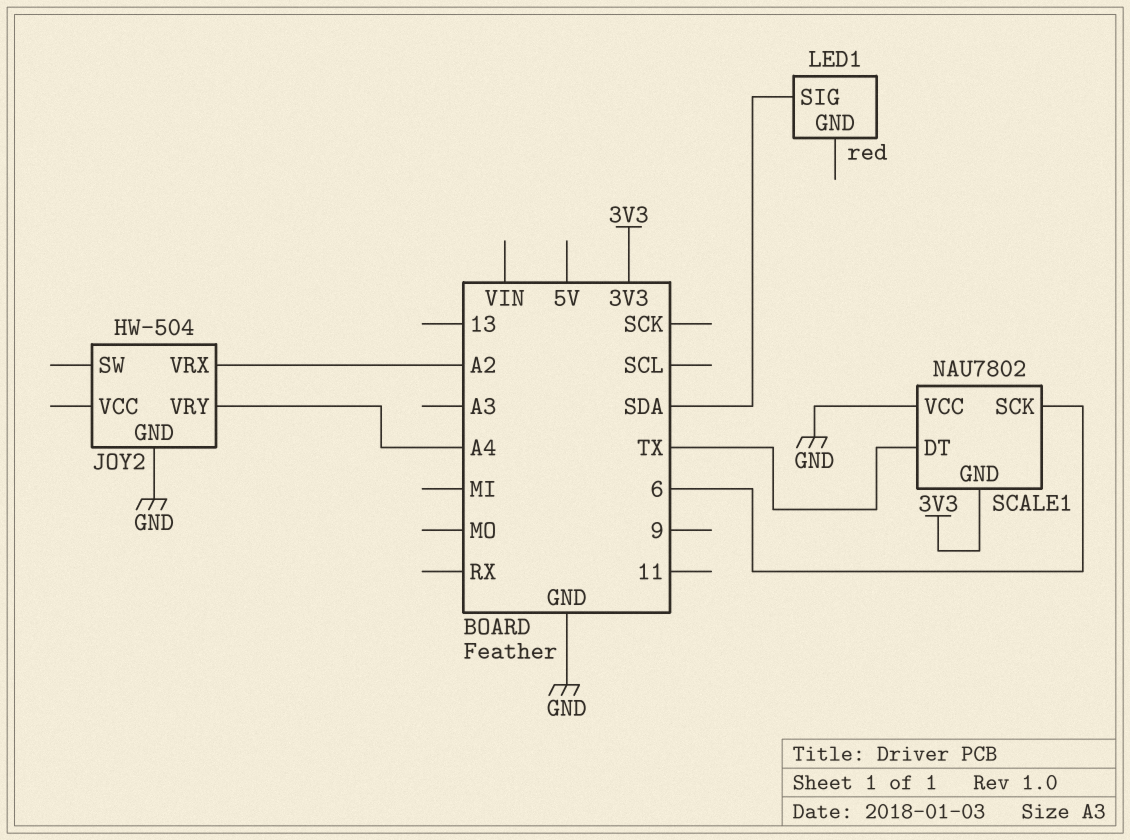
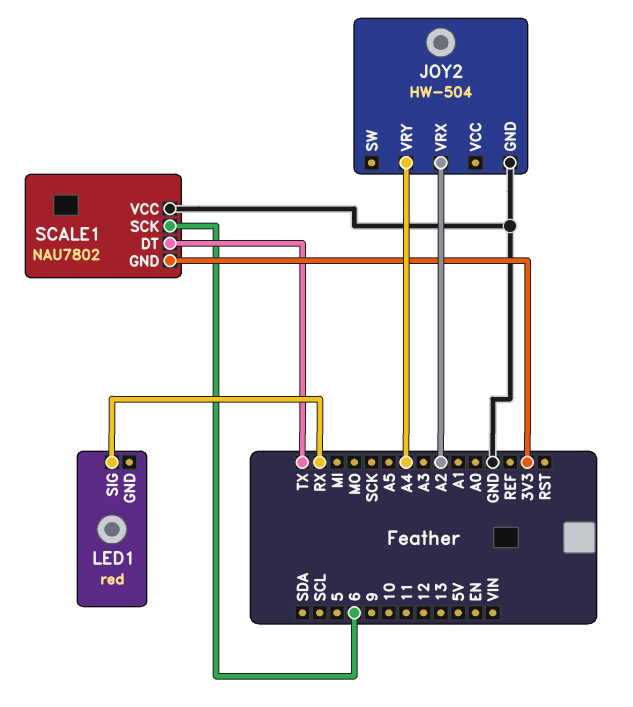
LED1 pin SIG: SDA -> RX

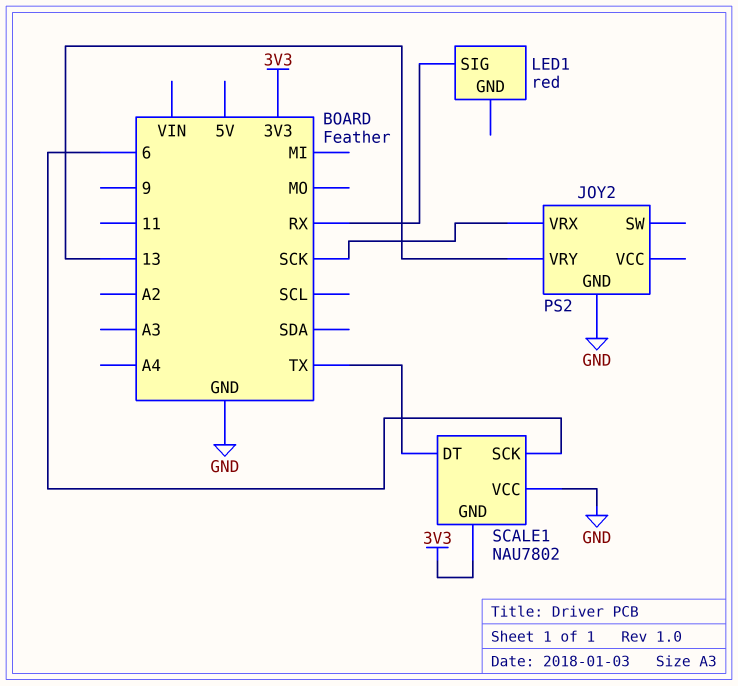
JOY2: HW-504 -> PS2
JOY2 pin VRX: A2 -> SCK
JOY2 pin VRY: A4 -> 13

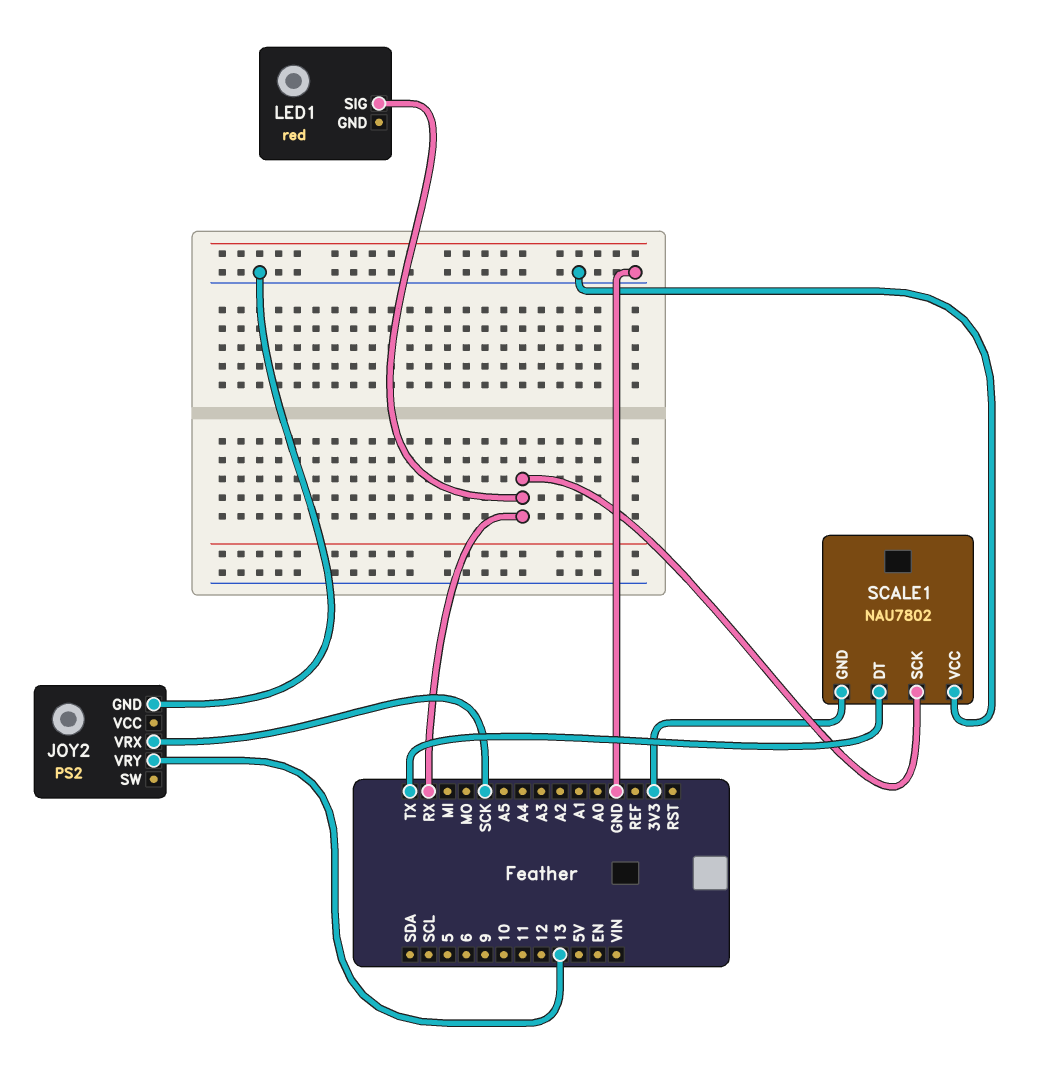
SCALE1 pin SCK: 6 -> RX

